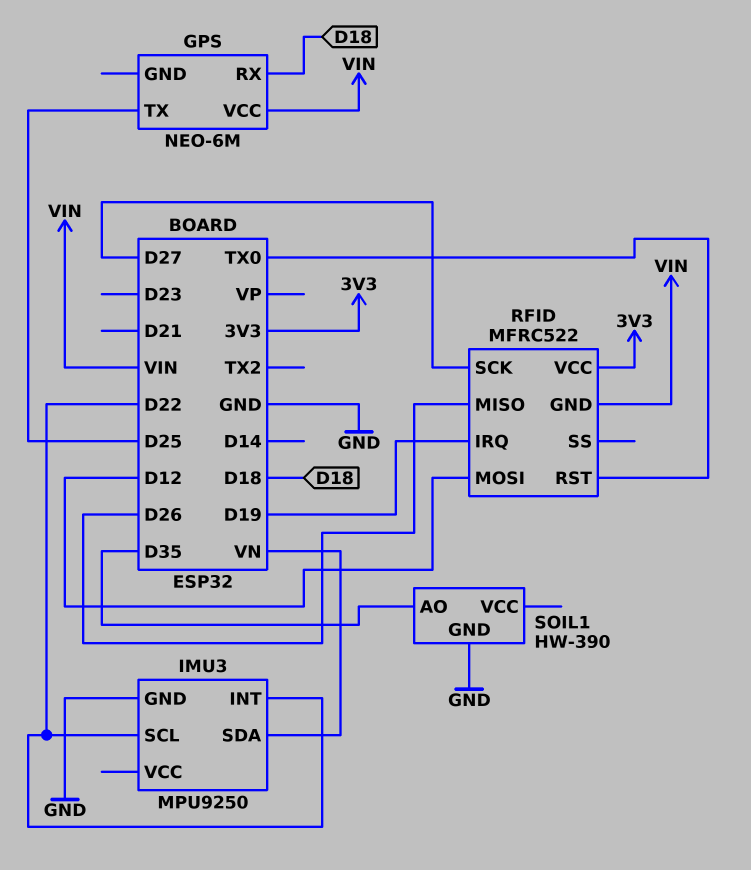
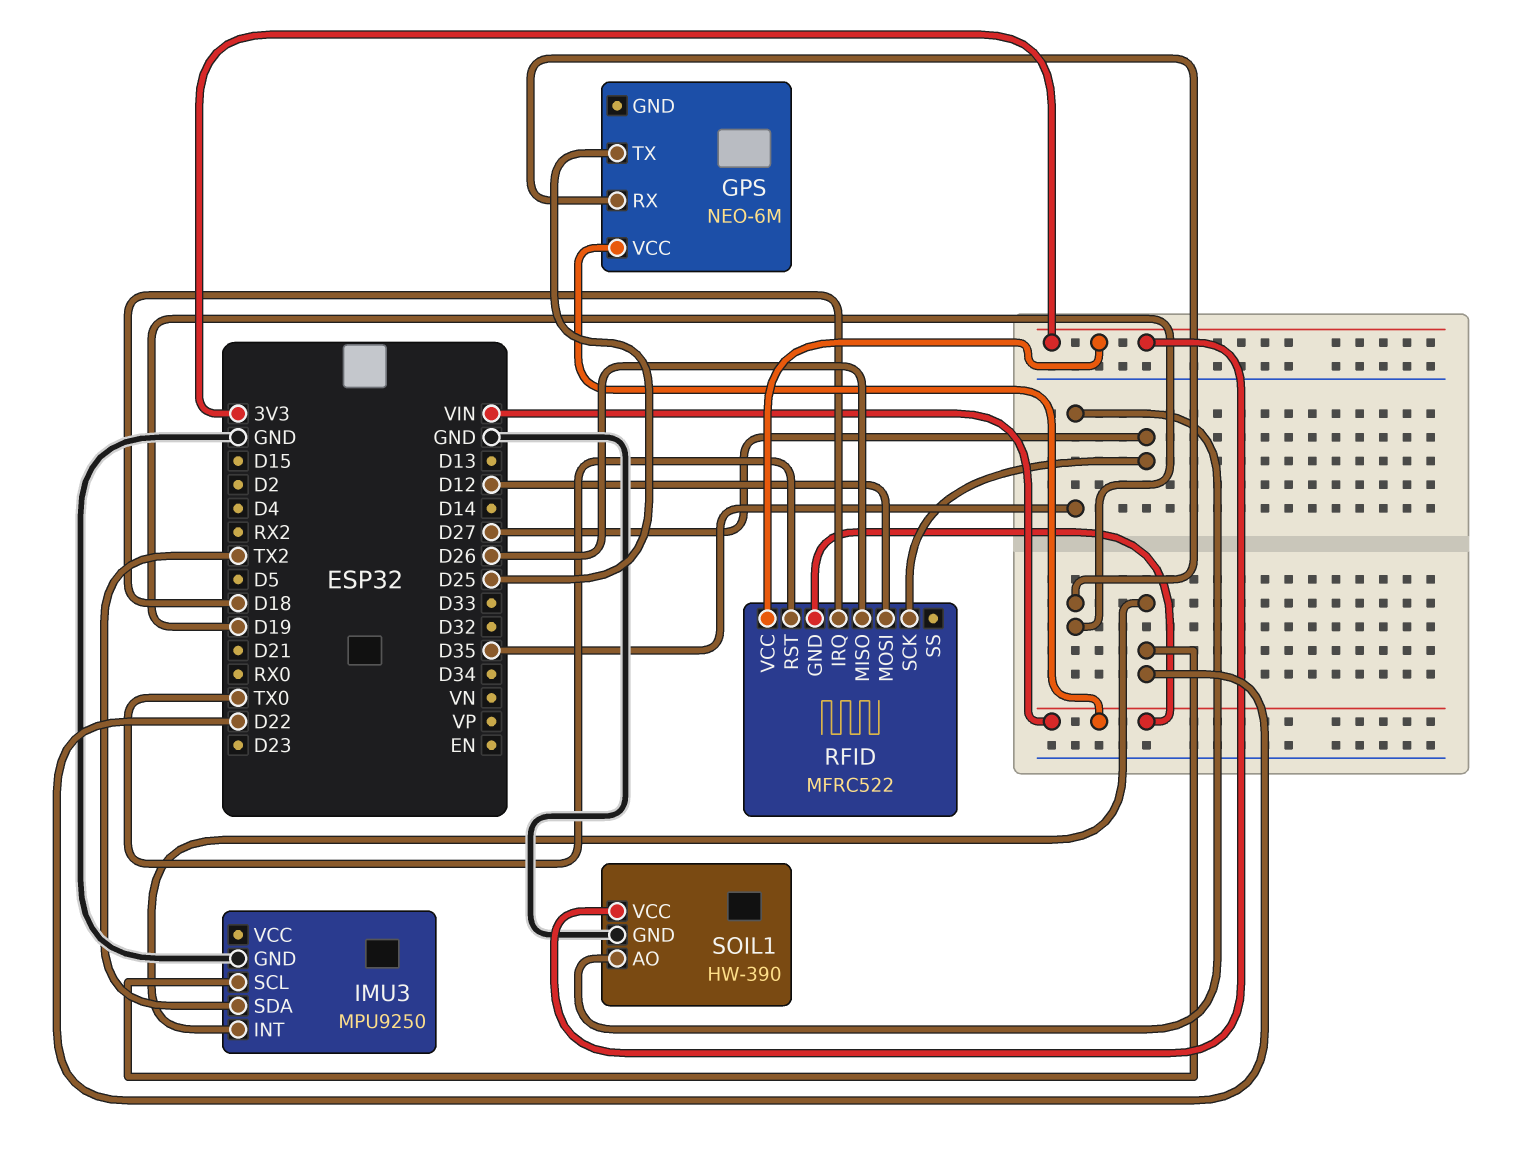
GPS pin RX: D18 -> D19
IMU3 pin SDA: VN -> TX2
RFID pin IRQ: D19 -> D18
SOIL1 pin VCC: none -> 3V3

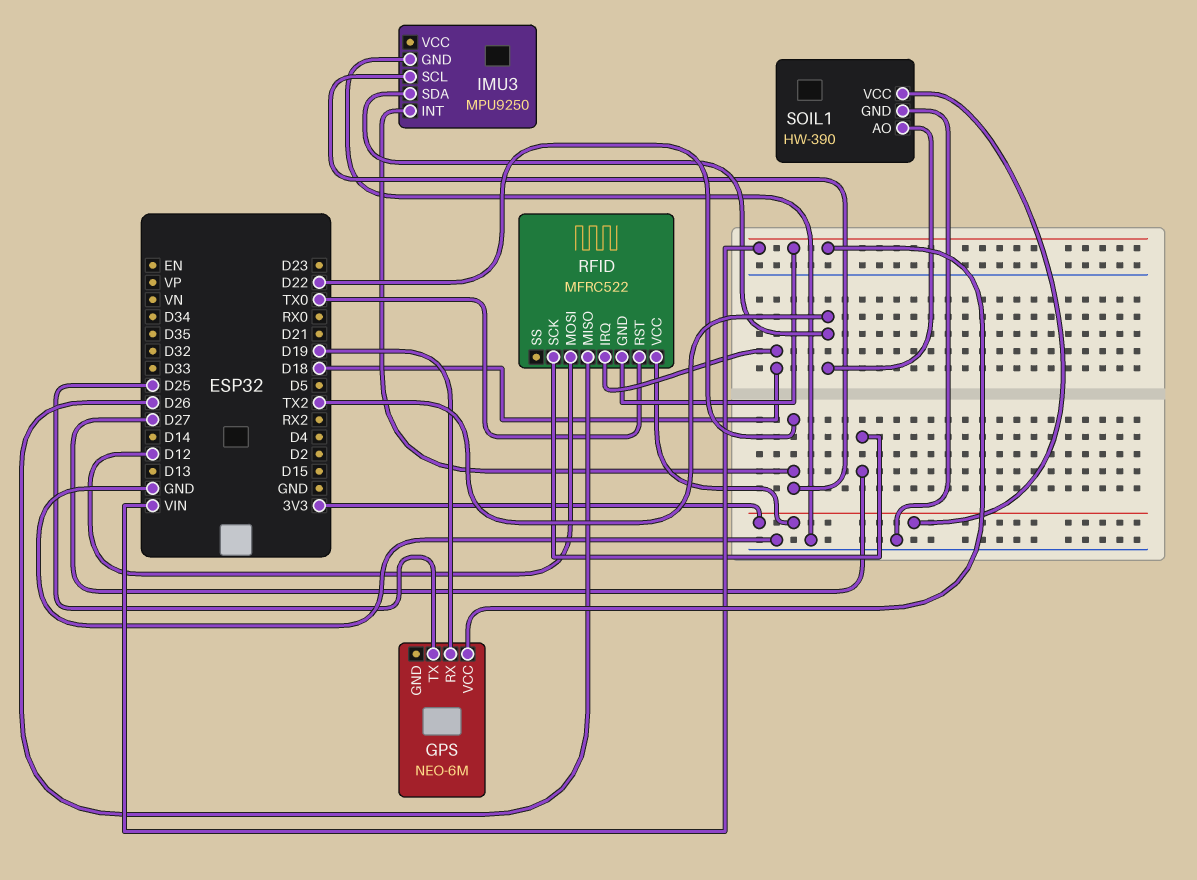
SOIL1 pin AO: D35 -> TX2

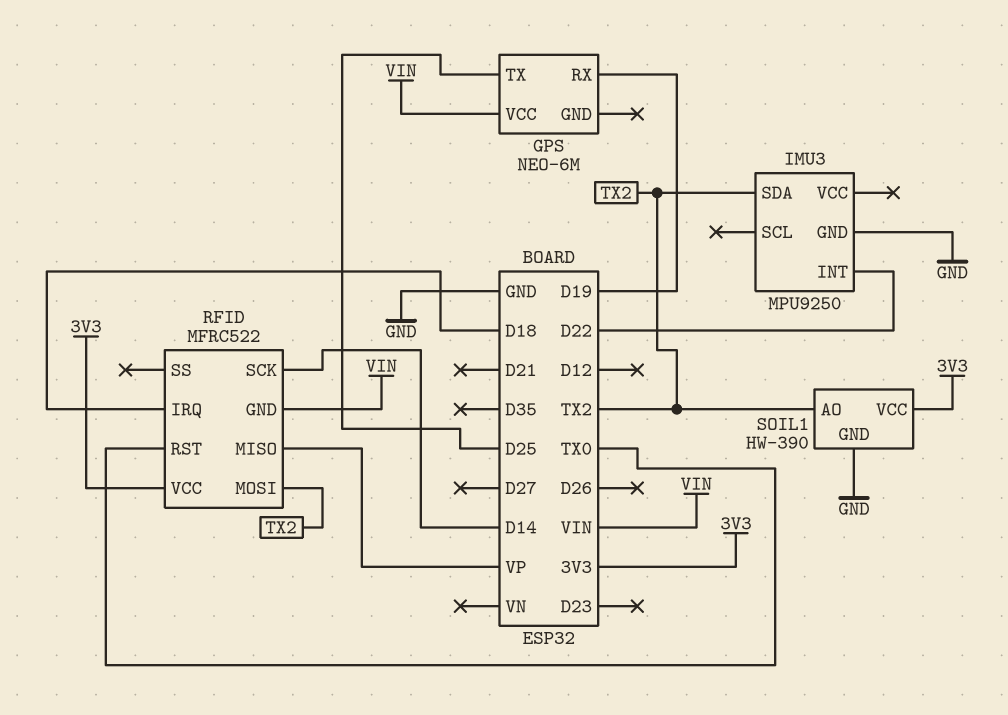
IMU3 pin SCL: D22 -> none
RFID pin MISO: D26 -> VP
RFID pin MOSI: D12 -> TX2
RFID pin SCK: D27 -> D14

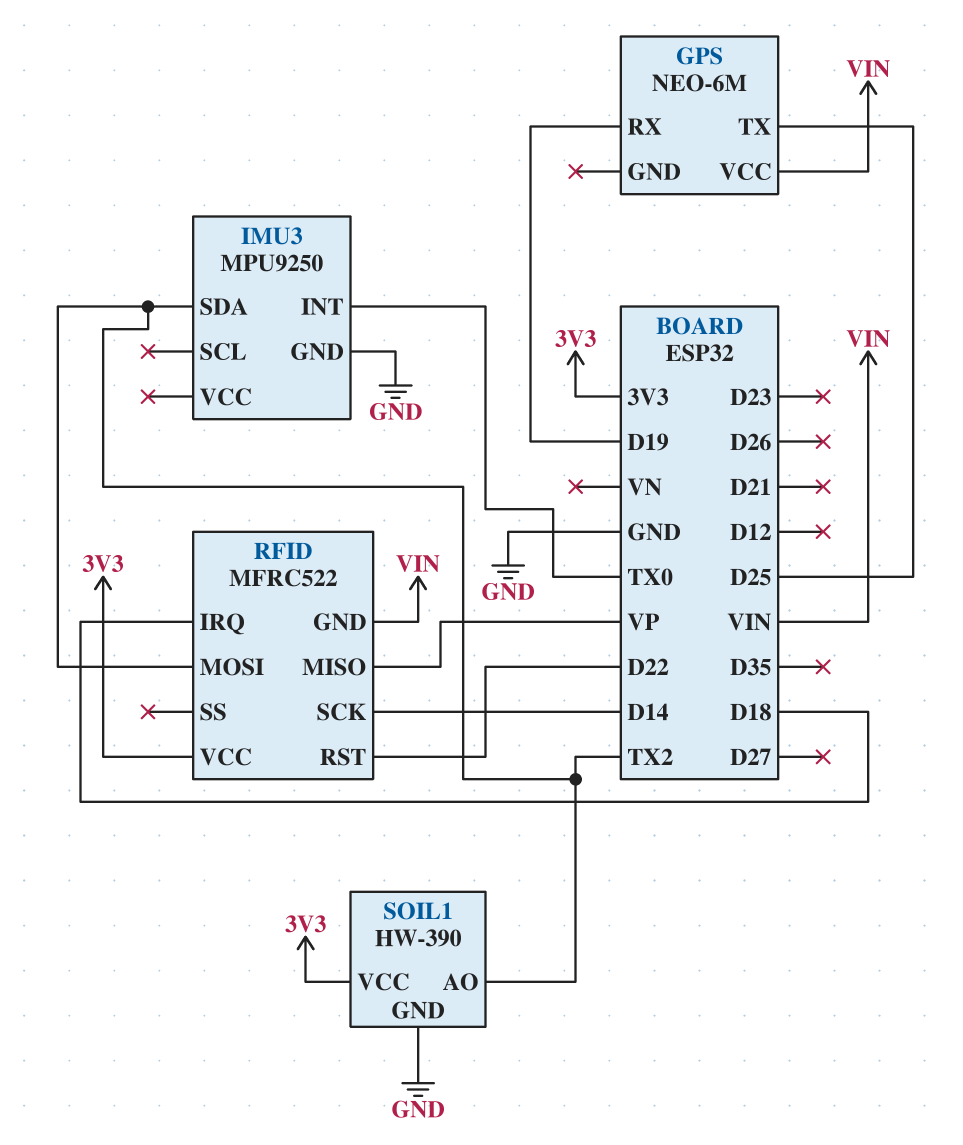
IMU3 pin INT: D22 -> TX0
RFID pin RST: TX0 -> D22

